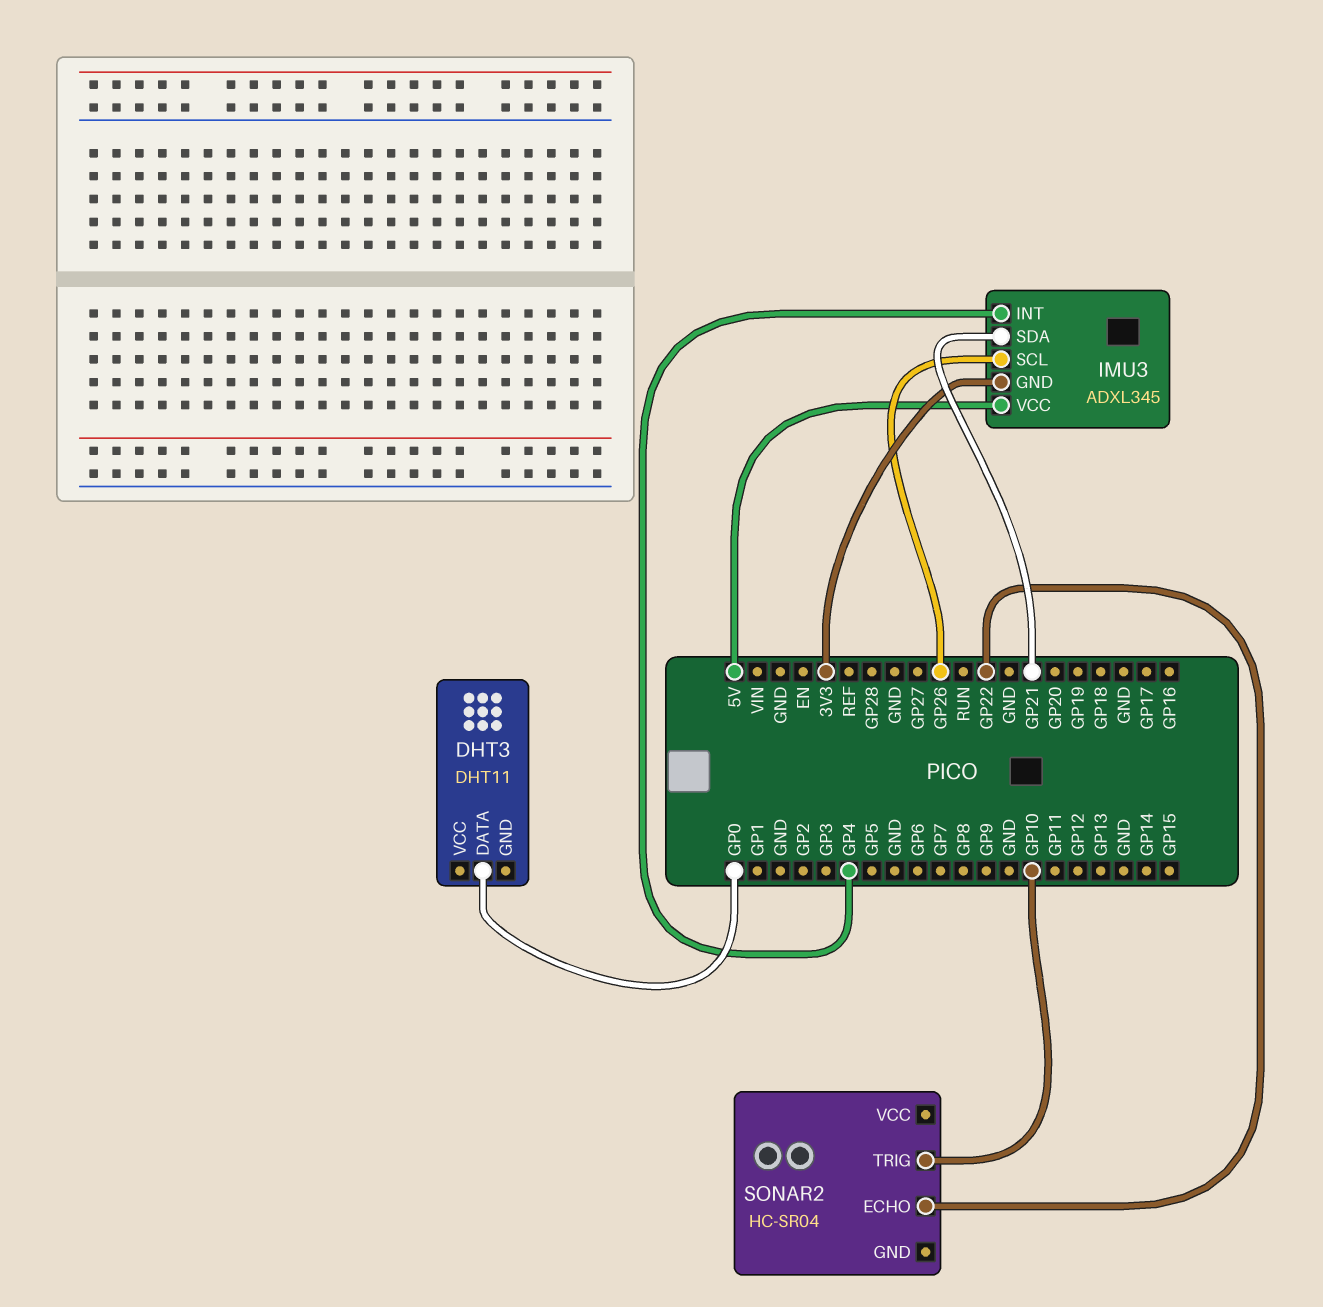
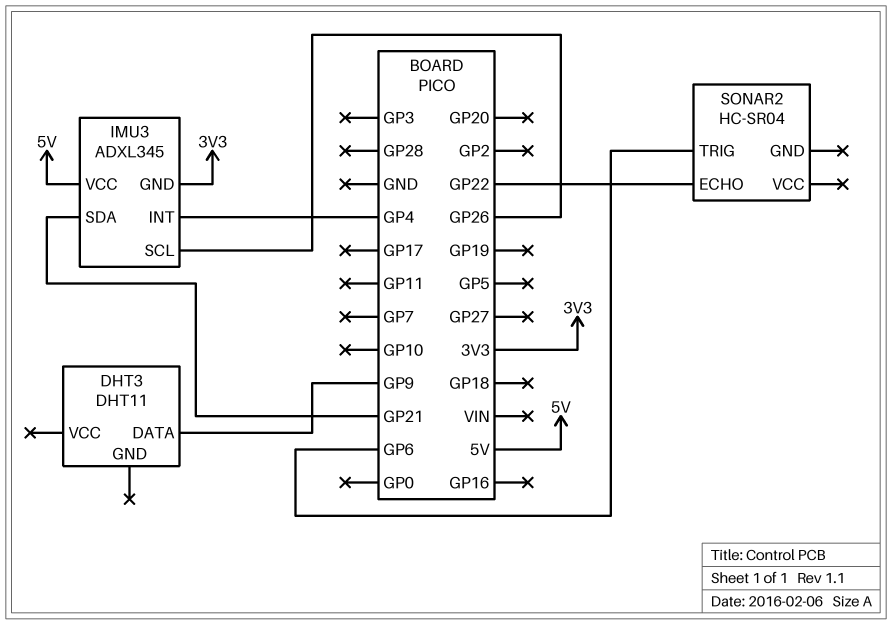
DHT3 pin DATA: GP0 -> GP9
SONAR2 pin TRIG: GP10 -> GP6

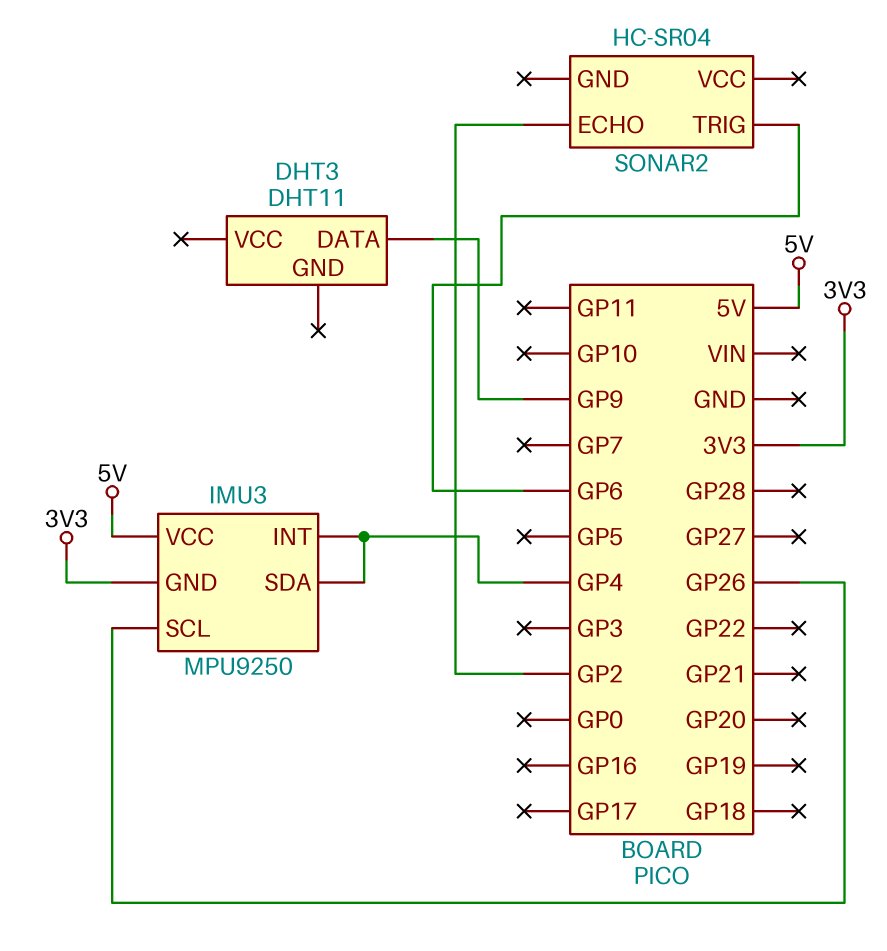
IMU3: ADXL345 -> MPU9250
IMU3 pin SDA: GP21 -> GP4
SONAR2 pin ECHO: GP22 -> GP2

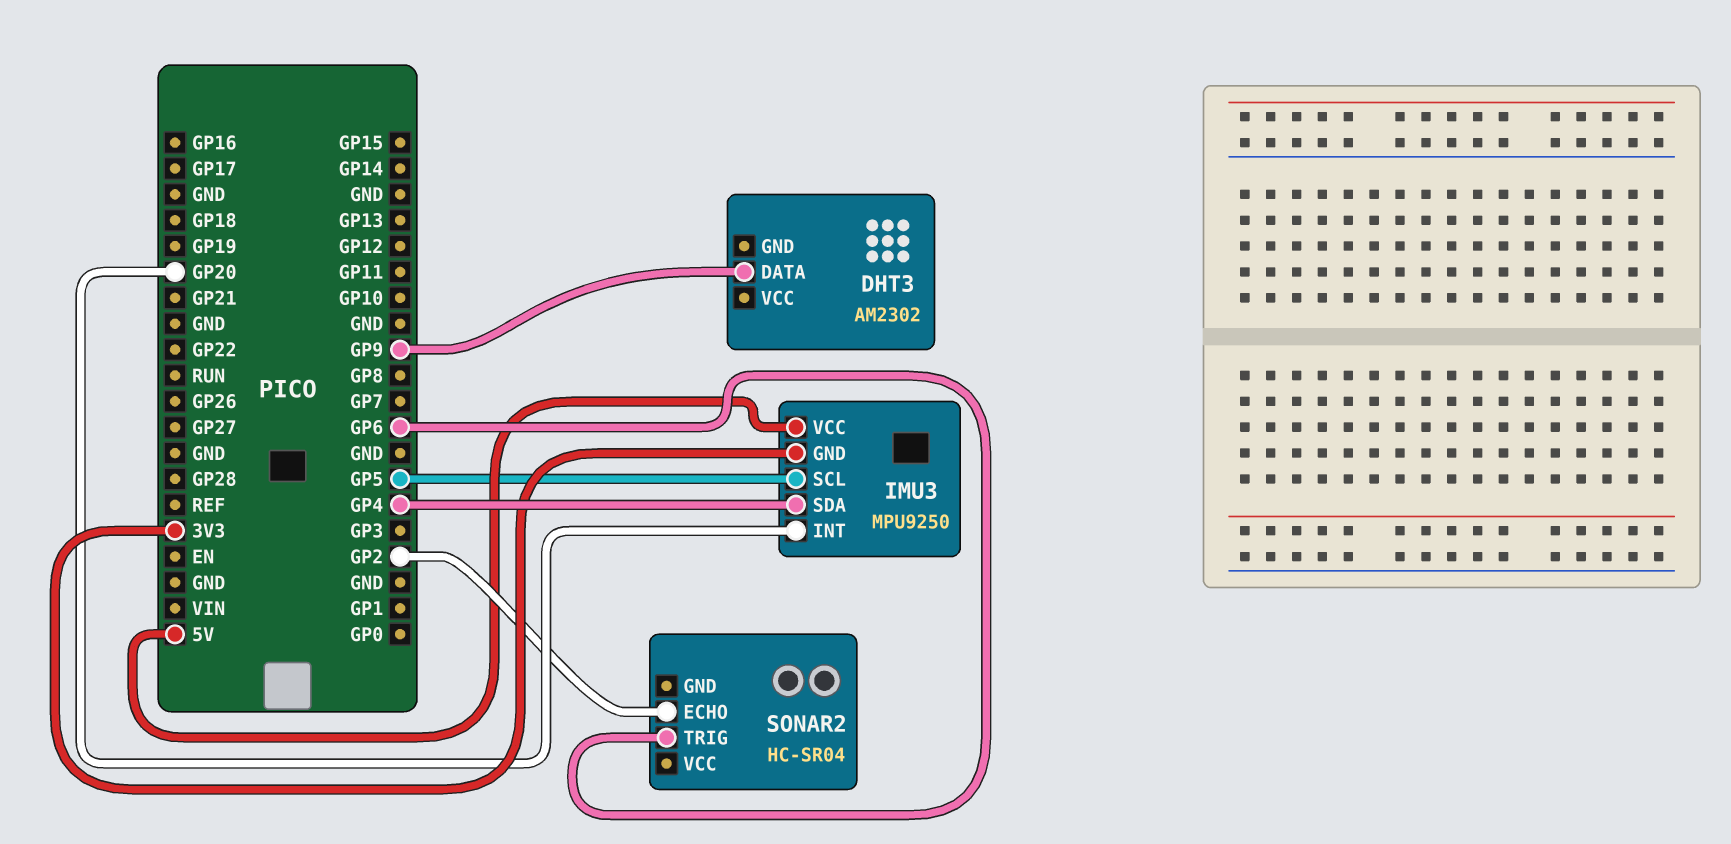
DHT3: DHT11 -> AM2302
IMU3 pin INT: GP4 -> GP20
IMU3 pin SCL: GP26 -> GP5

